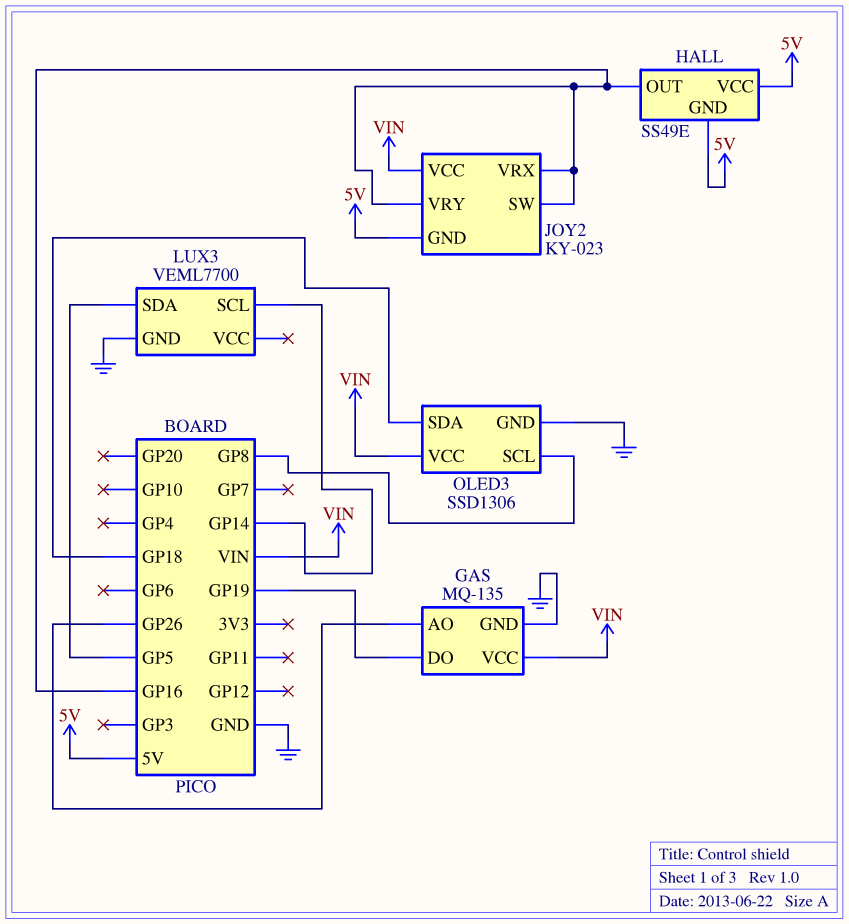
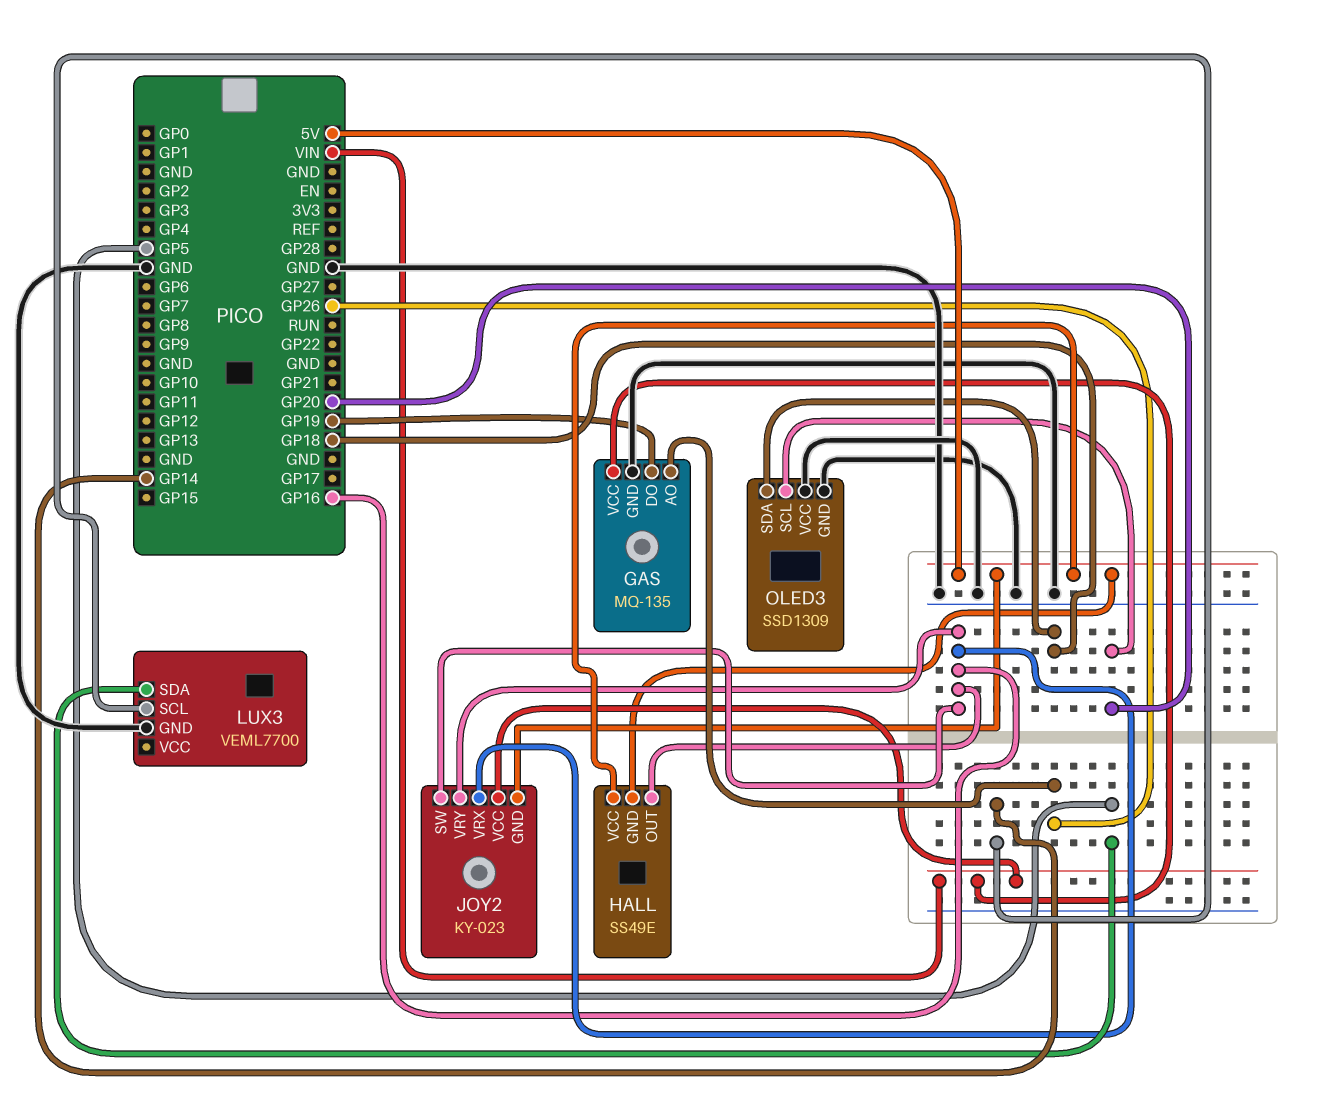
OLED3: SSD1306 -> SSD1309
OLED3 pin SCL: GP8 -> GP20
OLED3 pin VCC: VIN -> GND

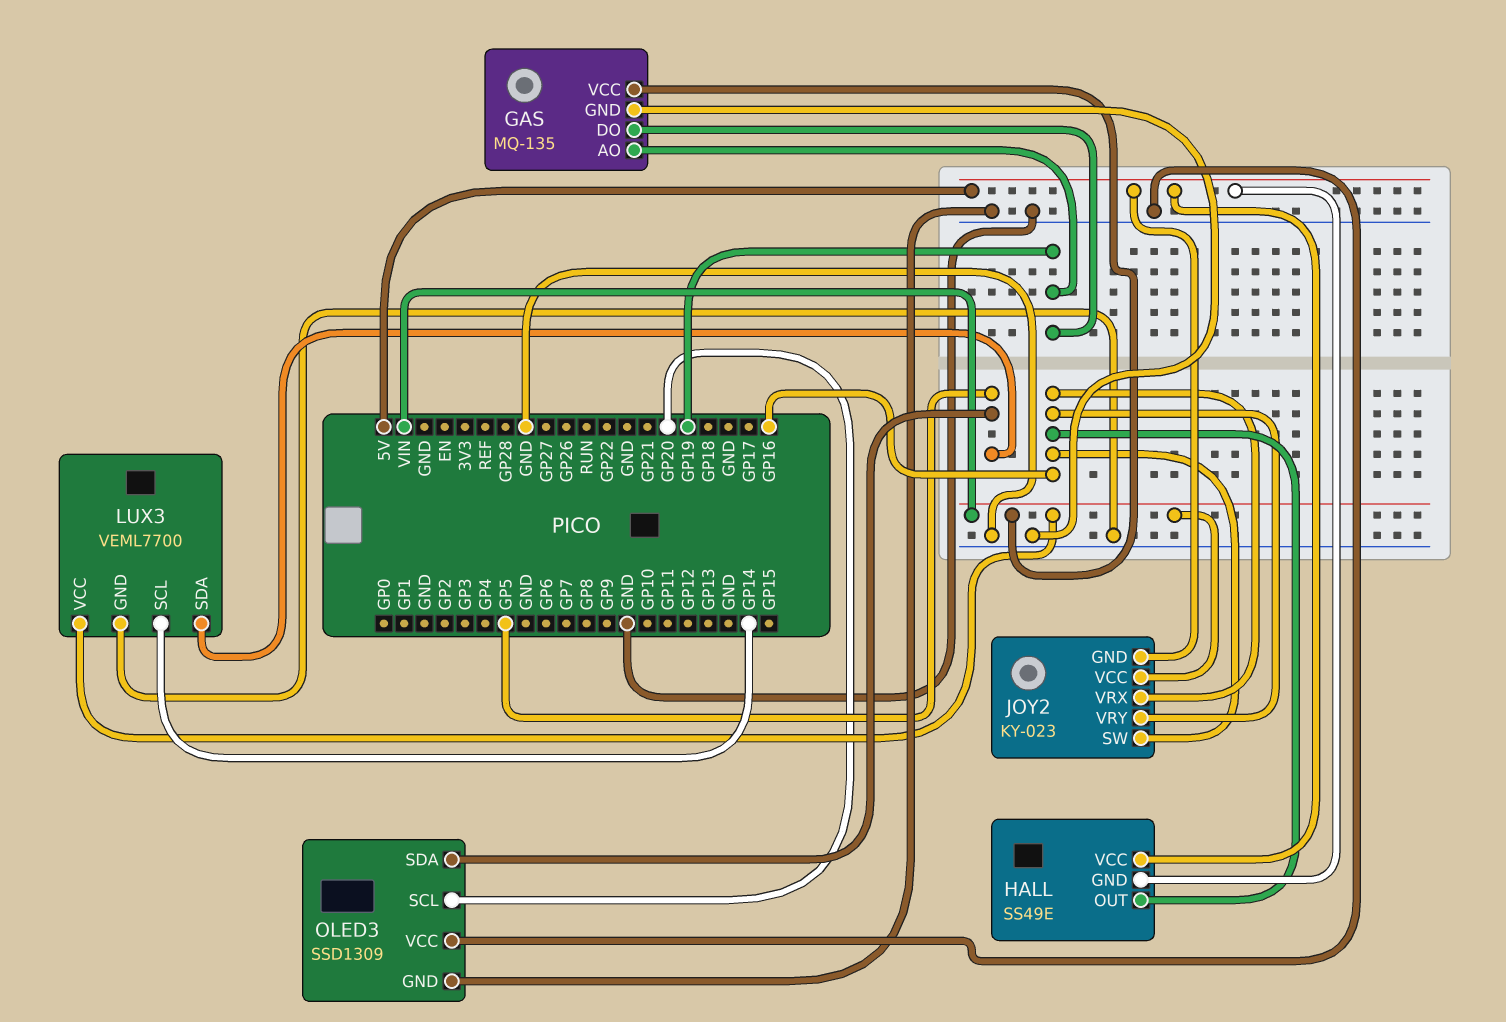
GAS pin AO: GP26 -> GP19
LUX3 pin VCC: none -> VIN
OLED3 pin SDA: GP18 -> GP5

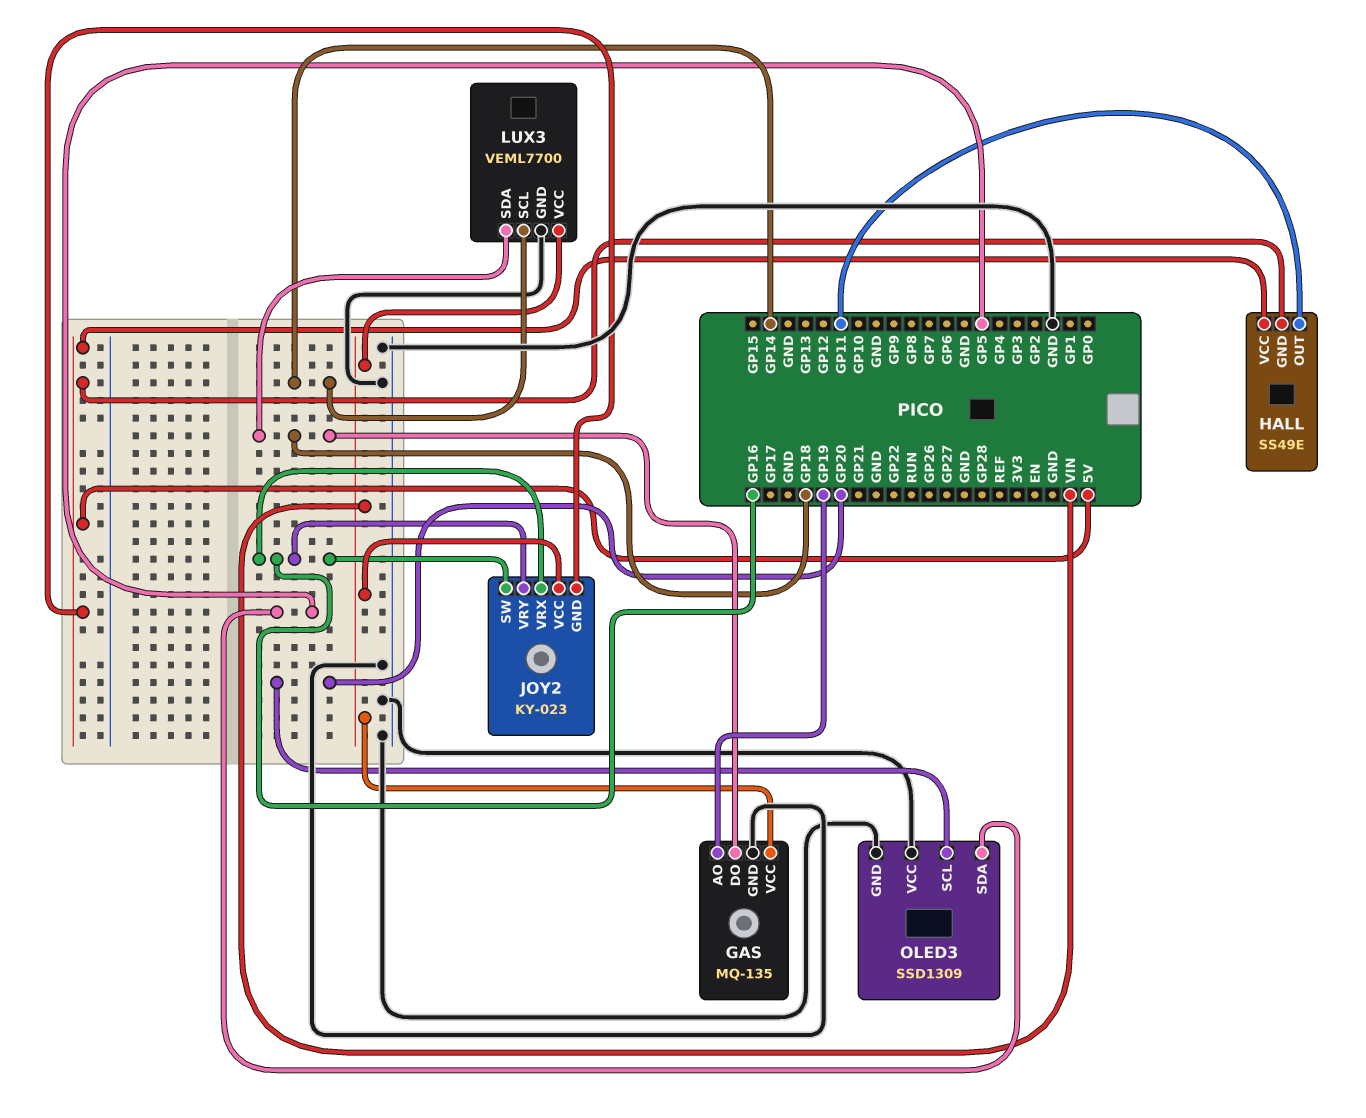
GAS pin DO: GP19 -> GP18
HALL pin OUT: GP16 -> GP11
LUX3 pin SDA: GP5 -> GP18

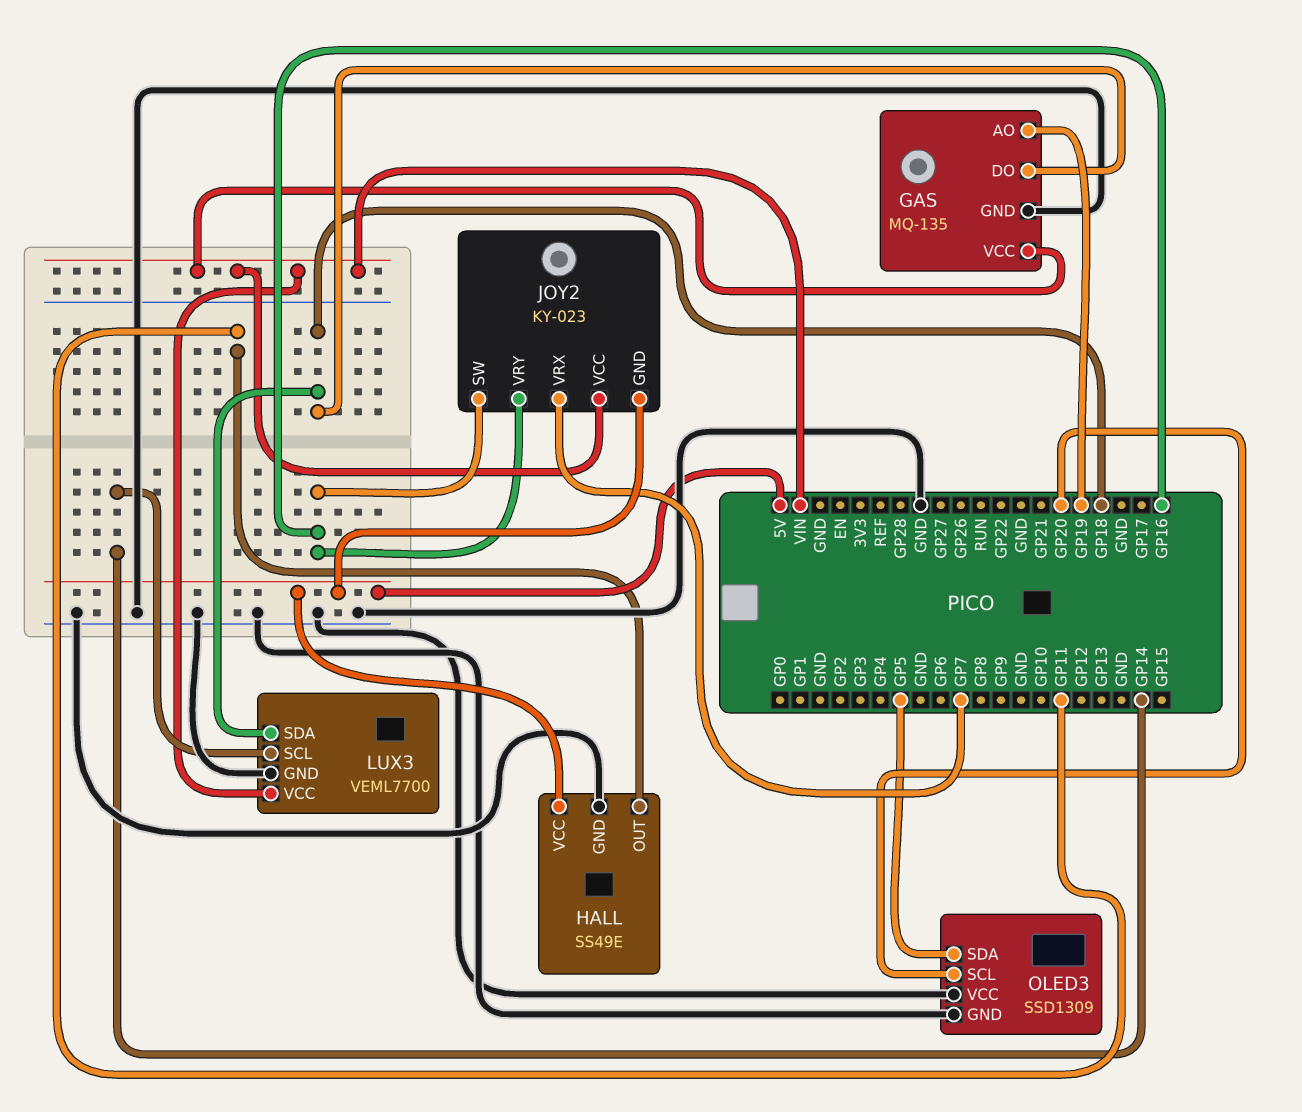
HALL pin GND: 5V -> GND
JOY2 pin VRX: GP16 -> GP7

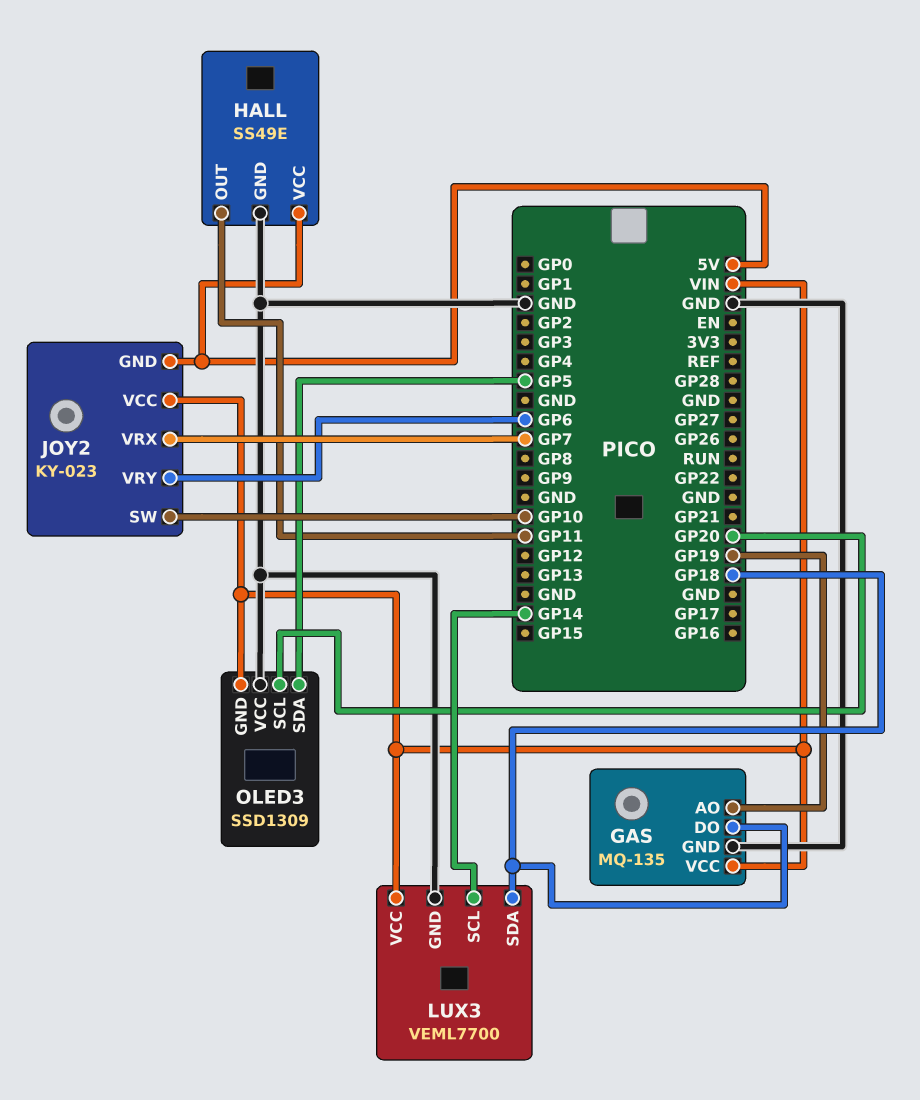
JOY2 pin SW: GP16 -> GP10
JOY2 pin VRY: GP16 -> GP6
OLED3 pin GND: GND -> VIN

